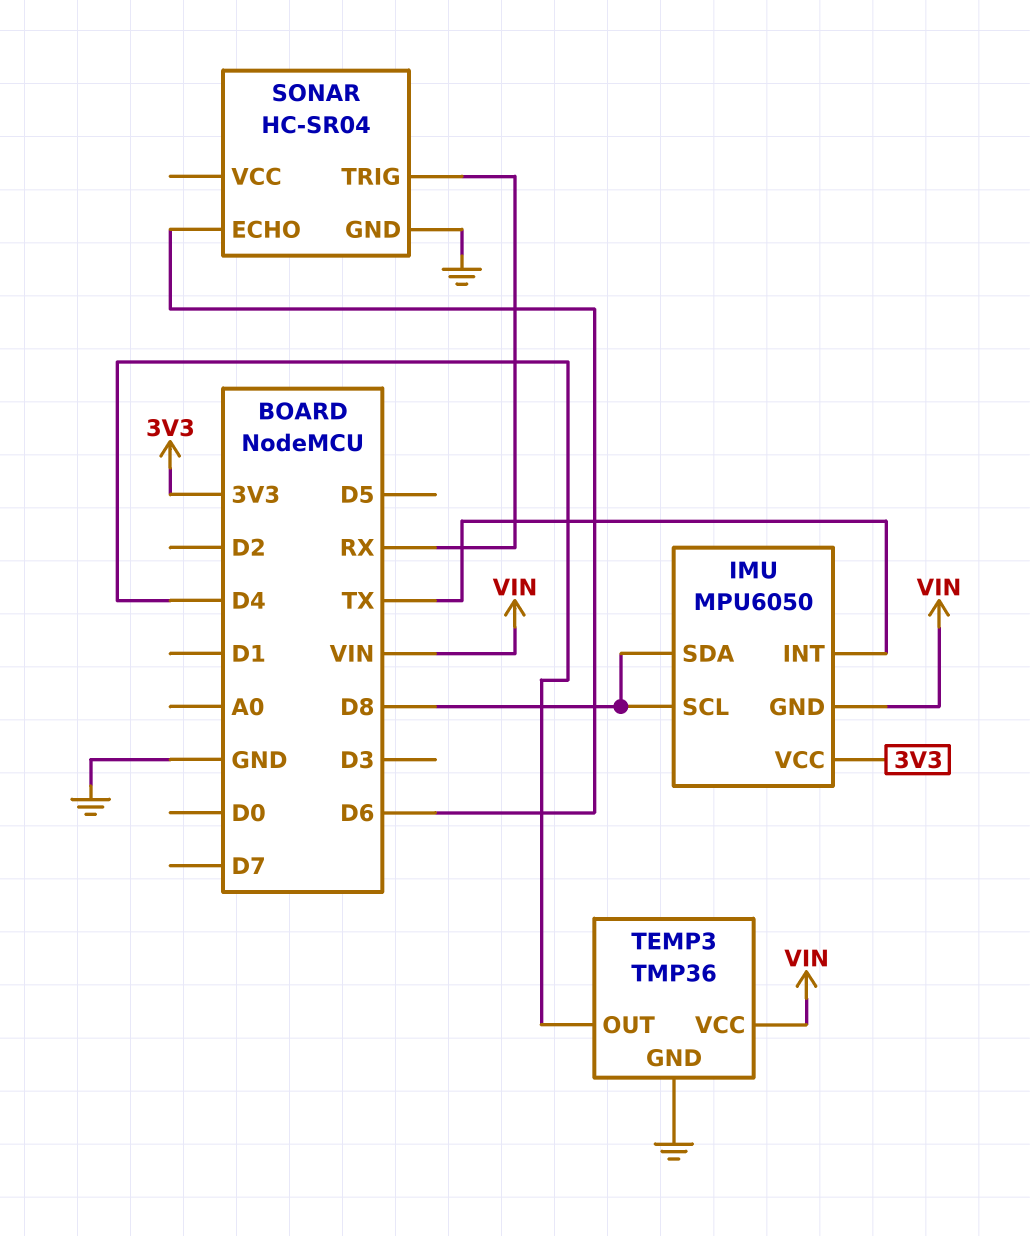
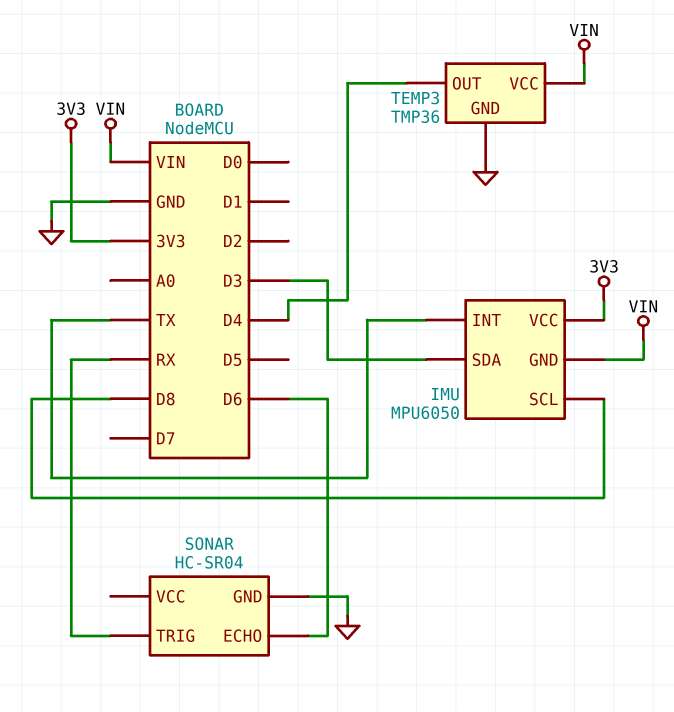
IMU pin SDA: D8 -> D3

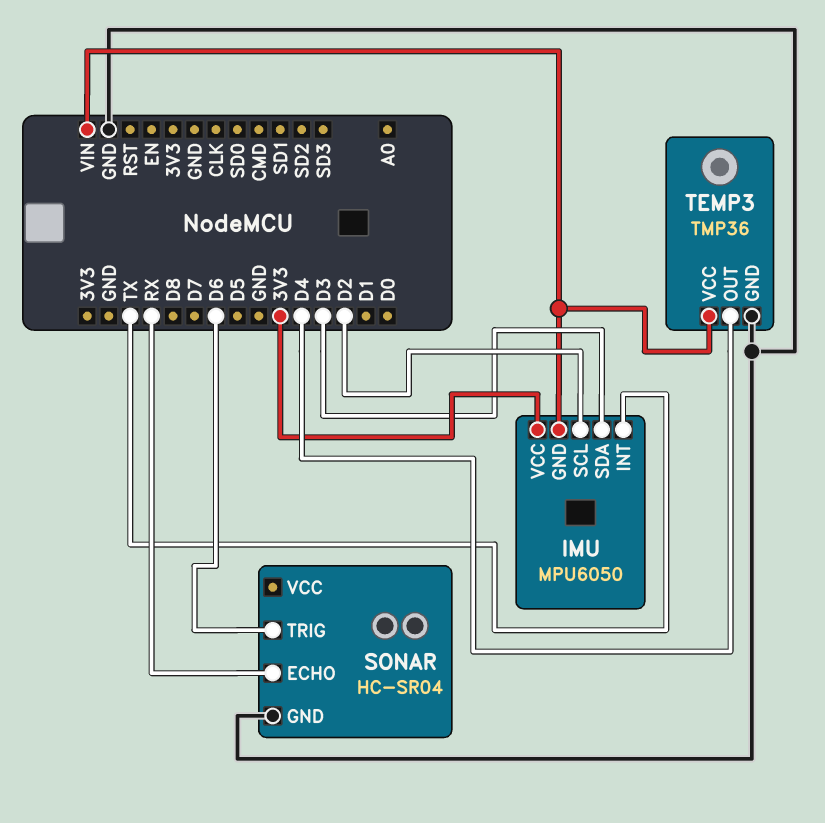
IMU pin SCL: D8 -> D2
SONAR pin ECHO: D6 -> RX
SONAR pin TRIG: RX -> D6

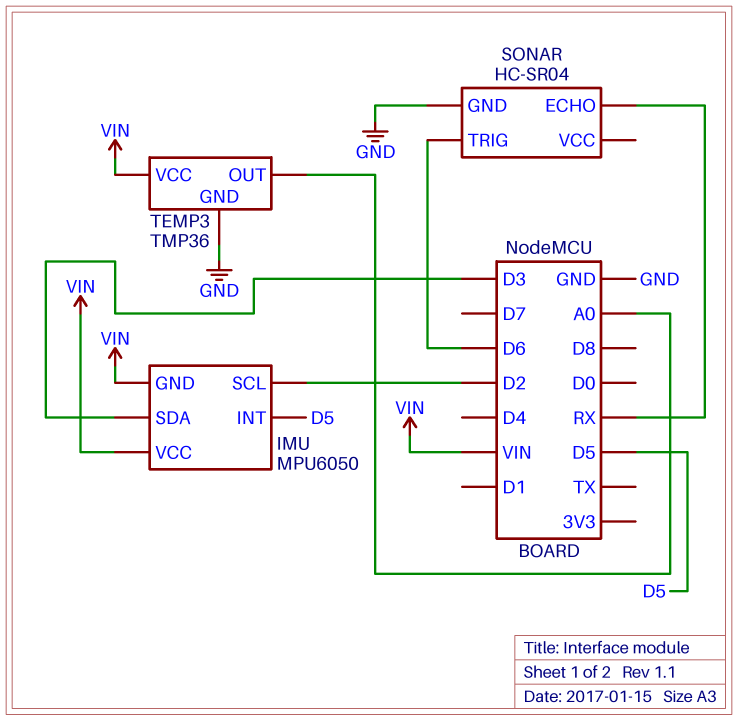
IMU pin INT: TX -> D5
IMU pin VCC: 3V3 -> VIN
TEMP3 pin OUT: D4 -> A0

